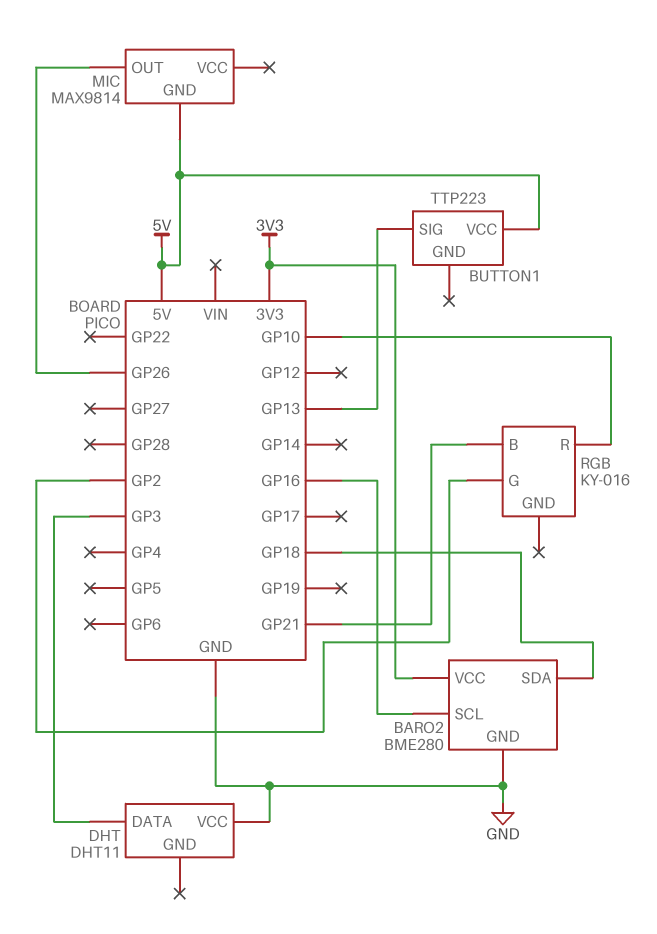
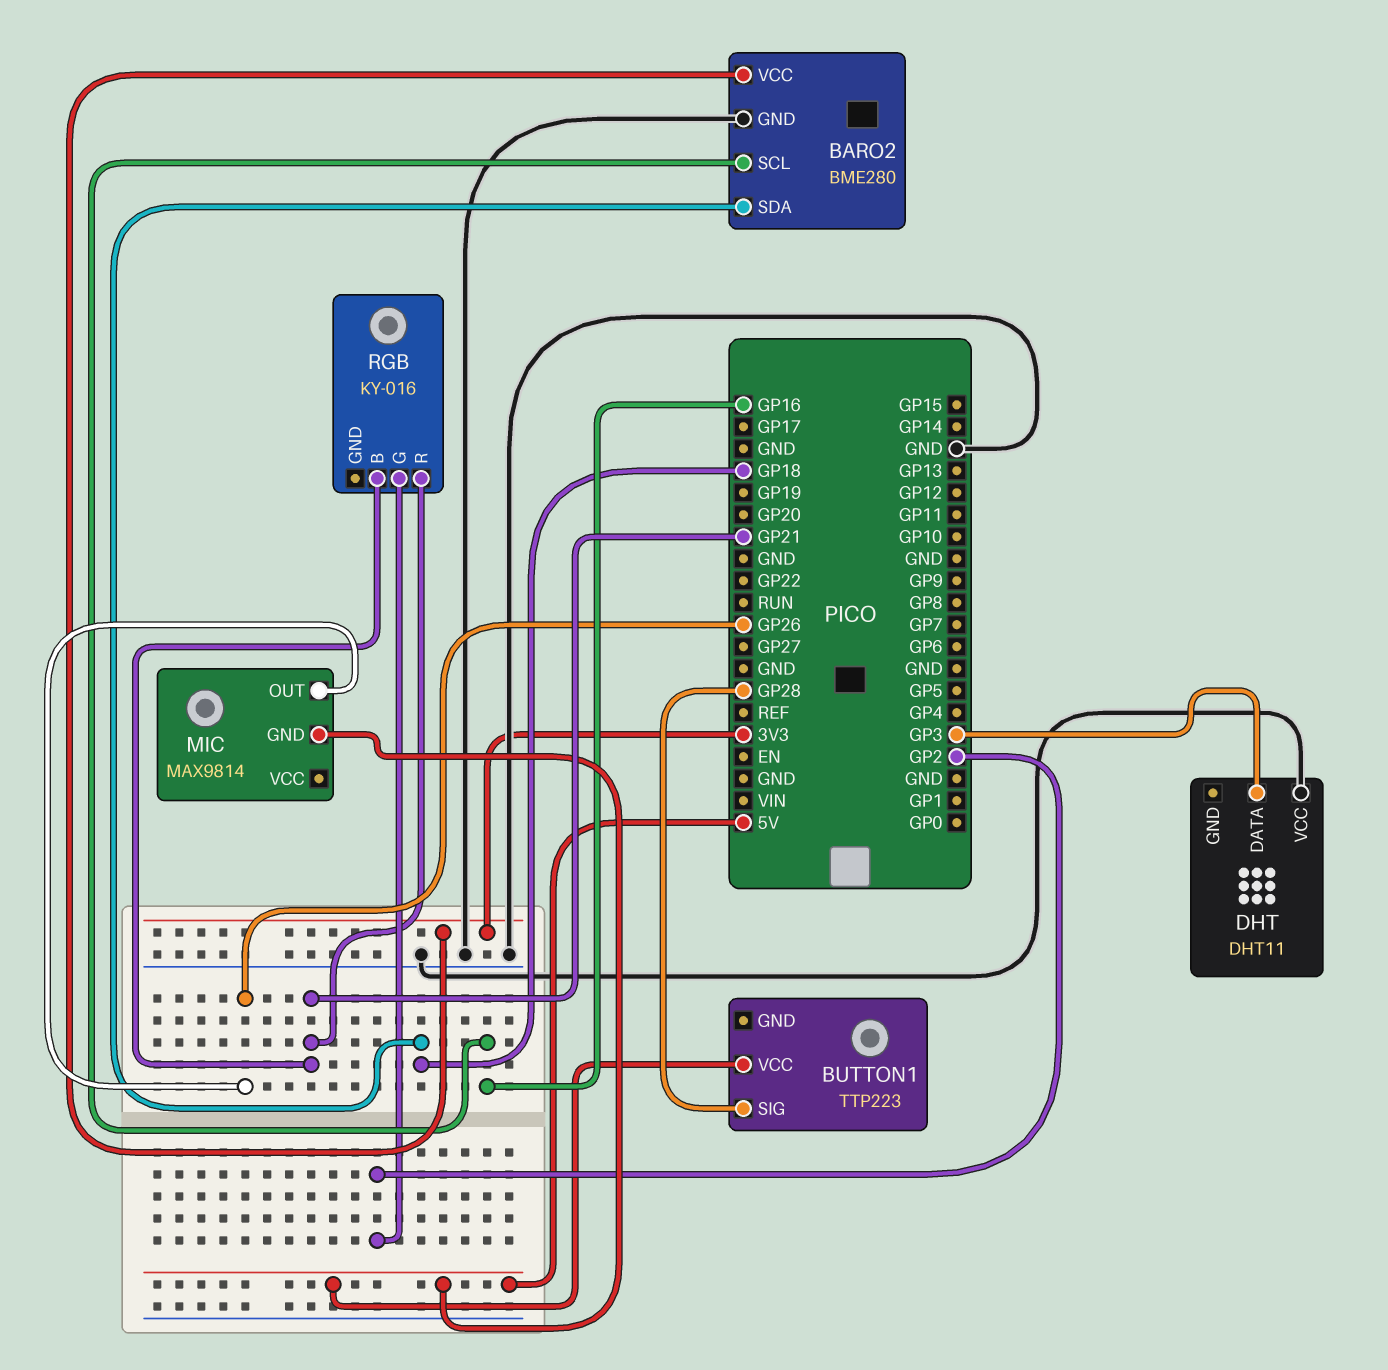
BUTTON1 pin SIG: GP13 -> GP28
RGB pin R: GP10 -> GP21

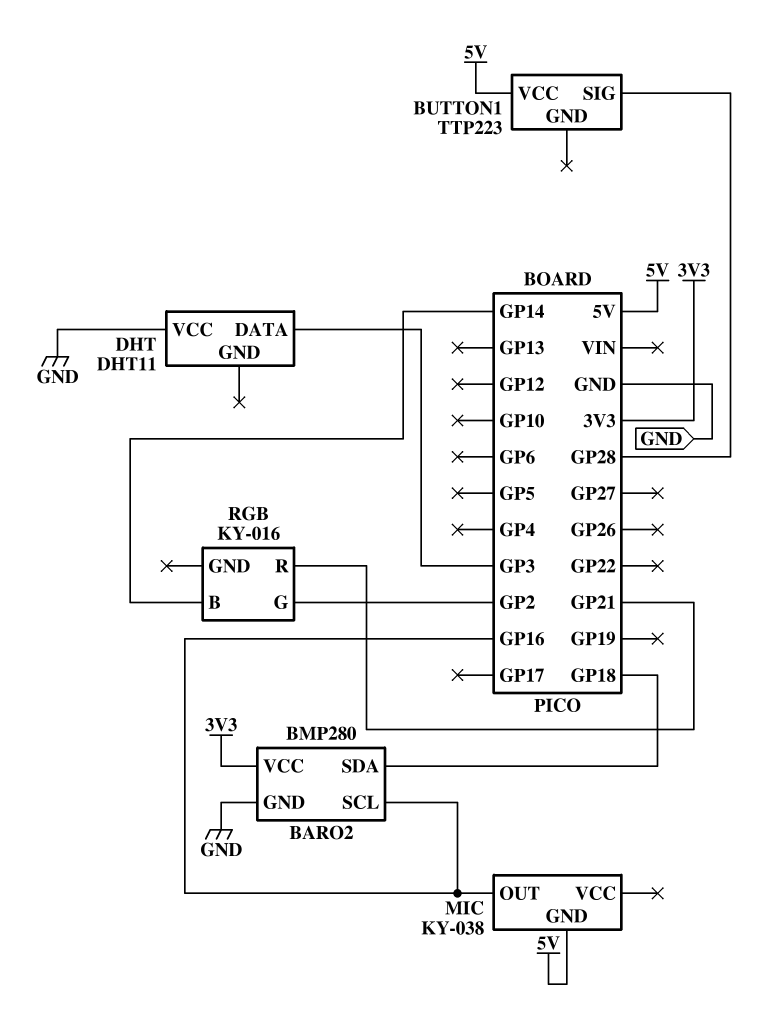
BARO2: BME280 -> BMP280
MIC: MAX9814 -> KY-038
MIC pin OUT: GP26 -> GP16
RGB pin B: GP21 -> GP14

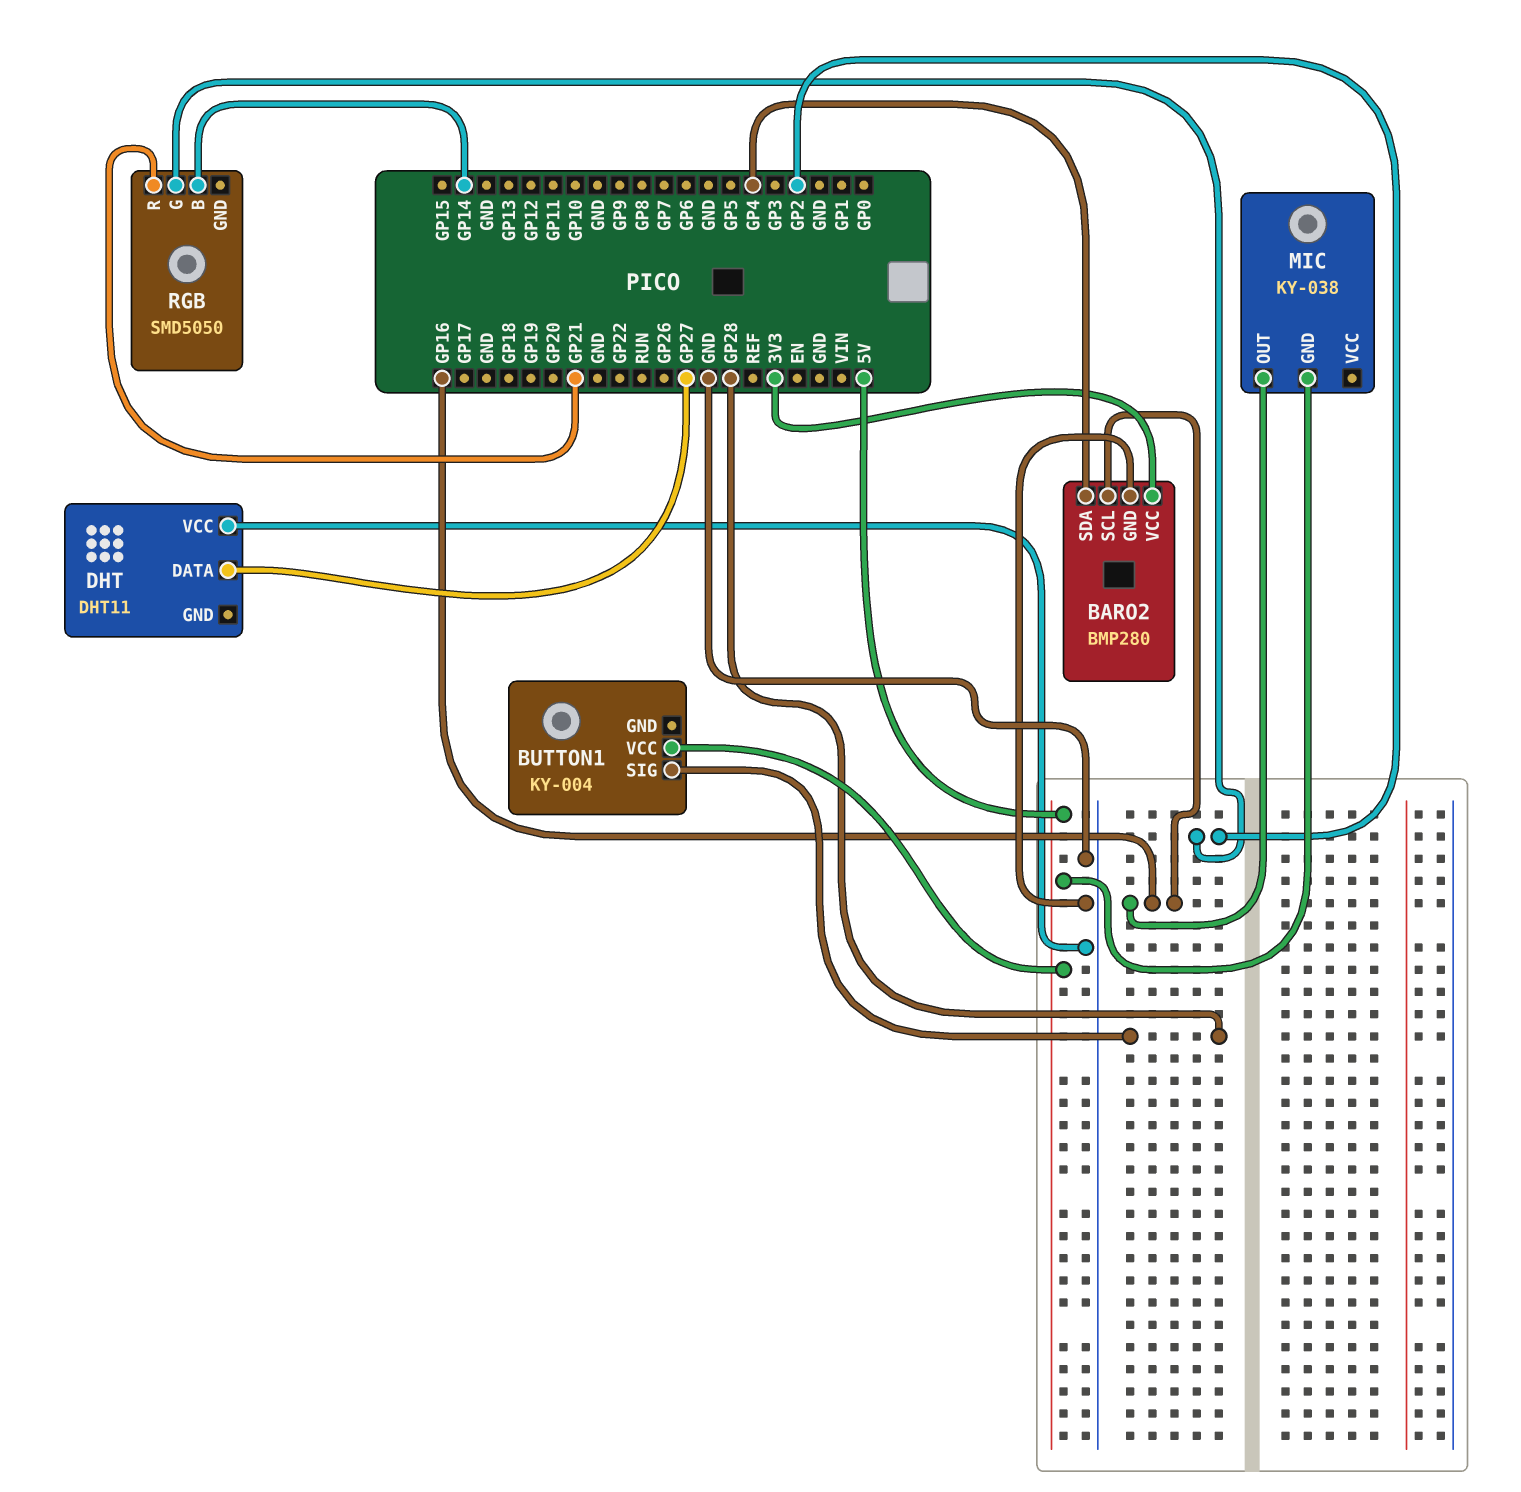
BARO2 pin SDA: GP18 -> GP4
BUTTON1: TTP223 -> KY-004
DHT pin DATA: GP3 -> GP27
RGB: KY-016 -> SMD5050

